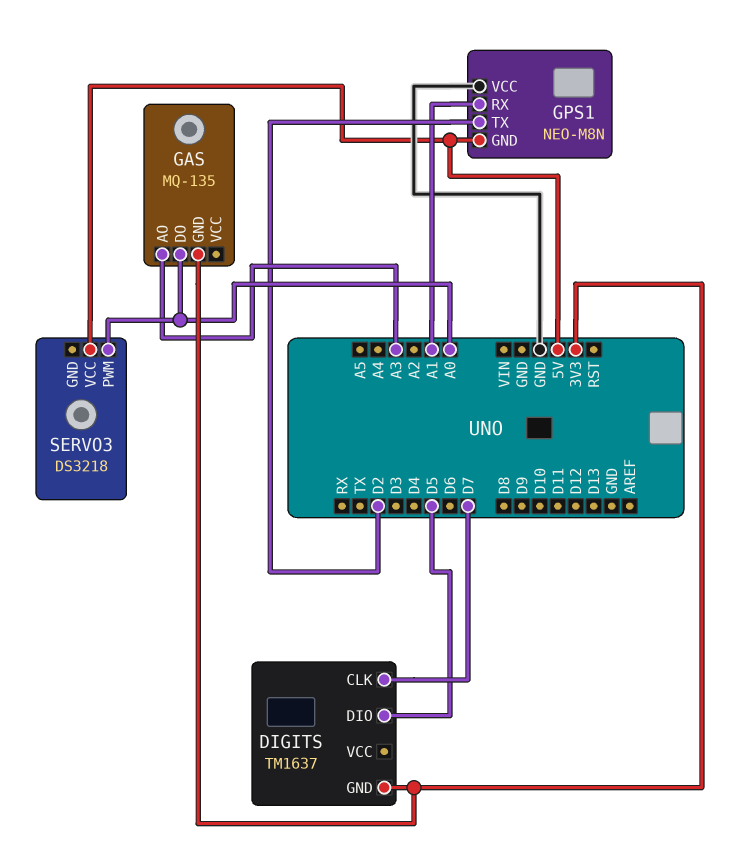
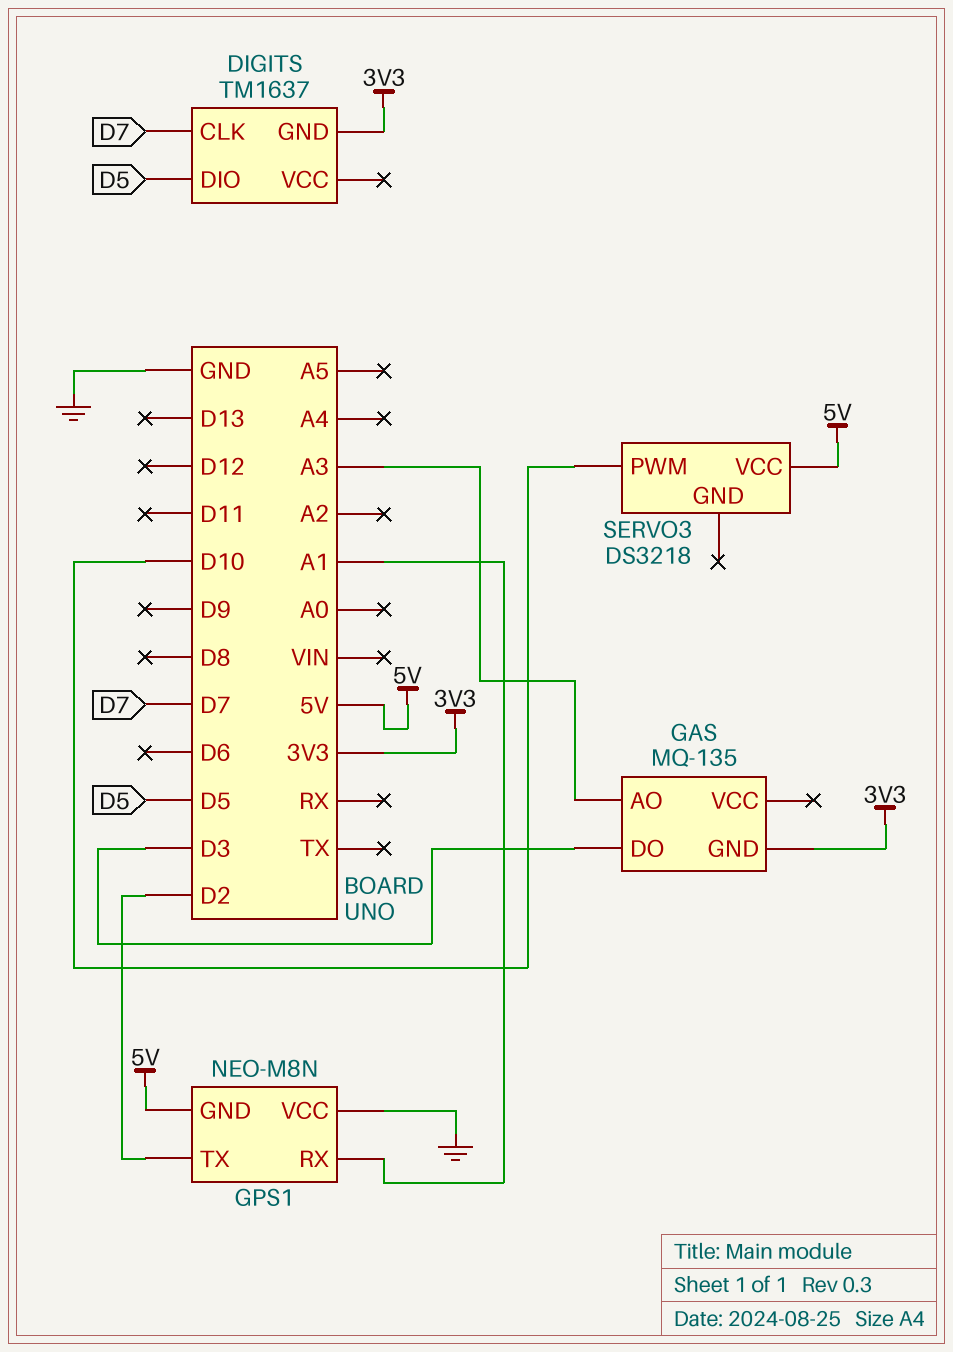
GAS pin DO: A0 -> D3
SERVO3 pin PWM: A0 -> D10

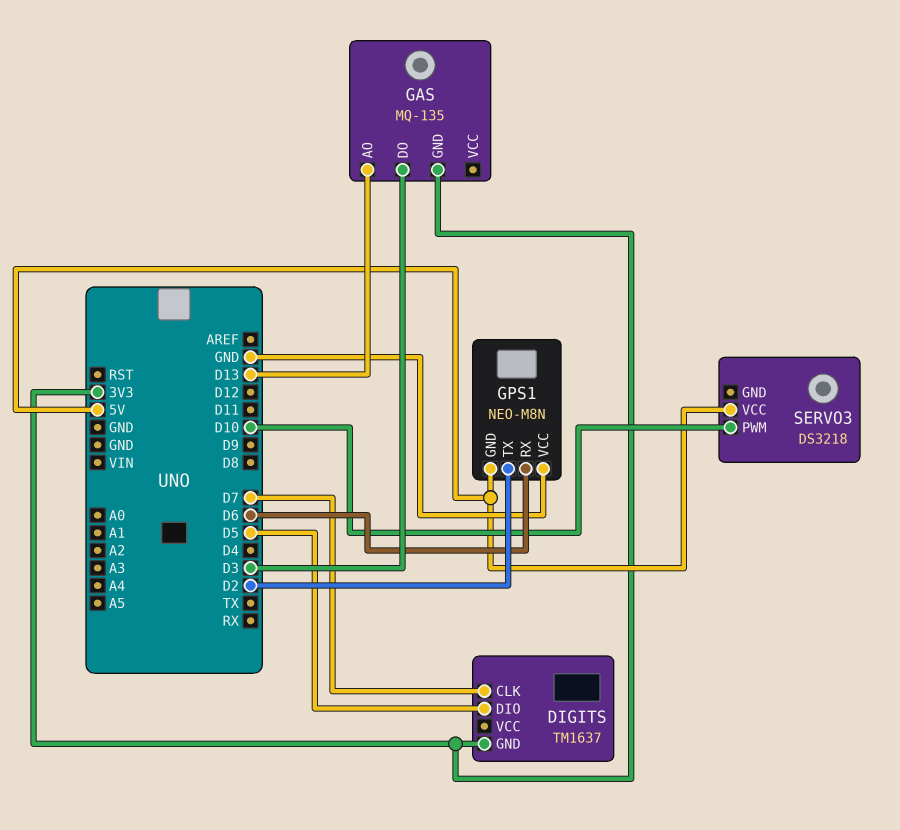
GAS pin AO: A3 -> D13
GPS1 pin RX: A1 -> D6

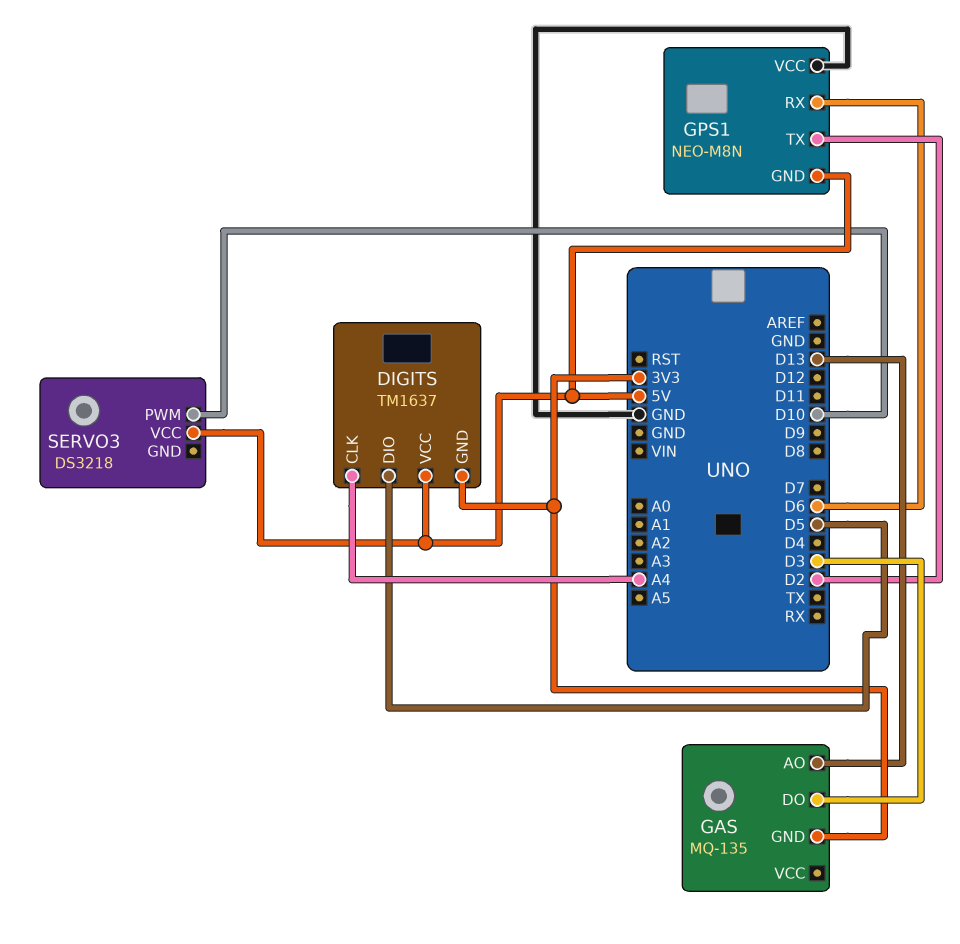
DIGITS pin CLK: D7 -> A4
DIGITS pin VCC: none -> 5V

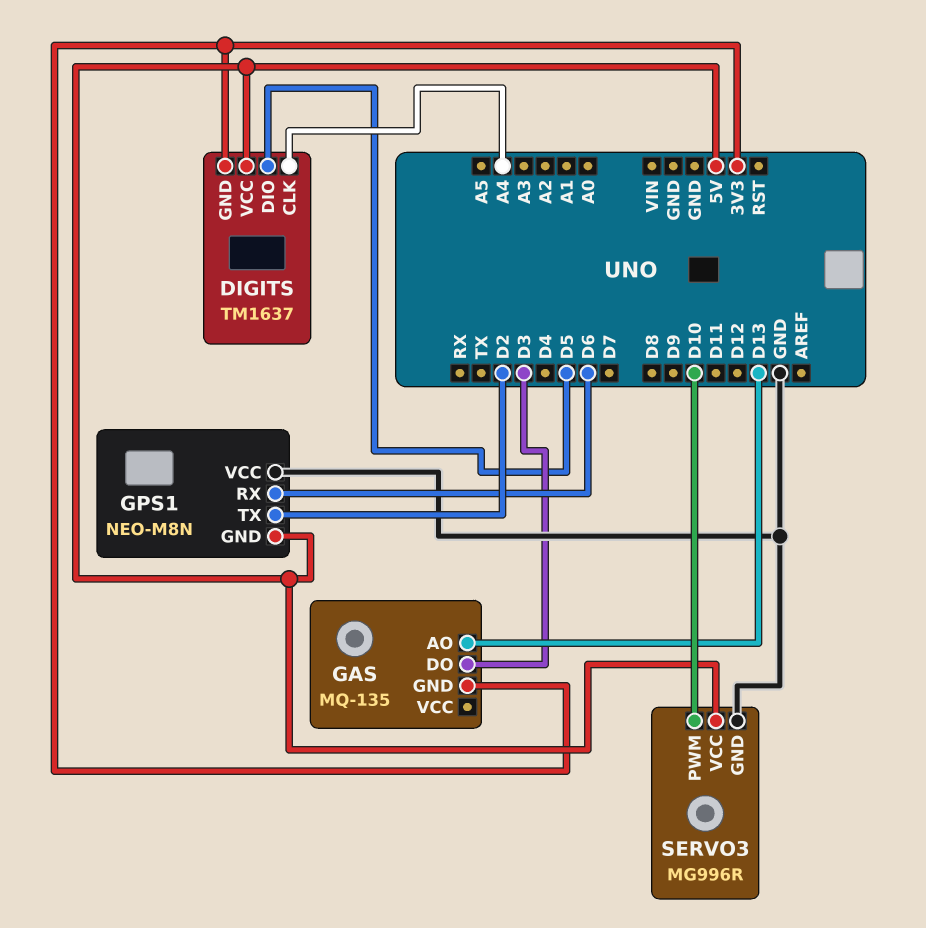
SERVO3: DS3218 -> MG996R
SERVO3 pin GND: none -> GND

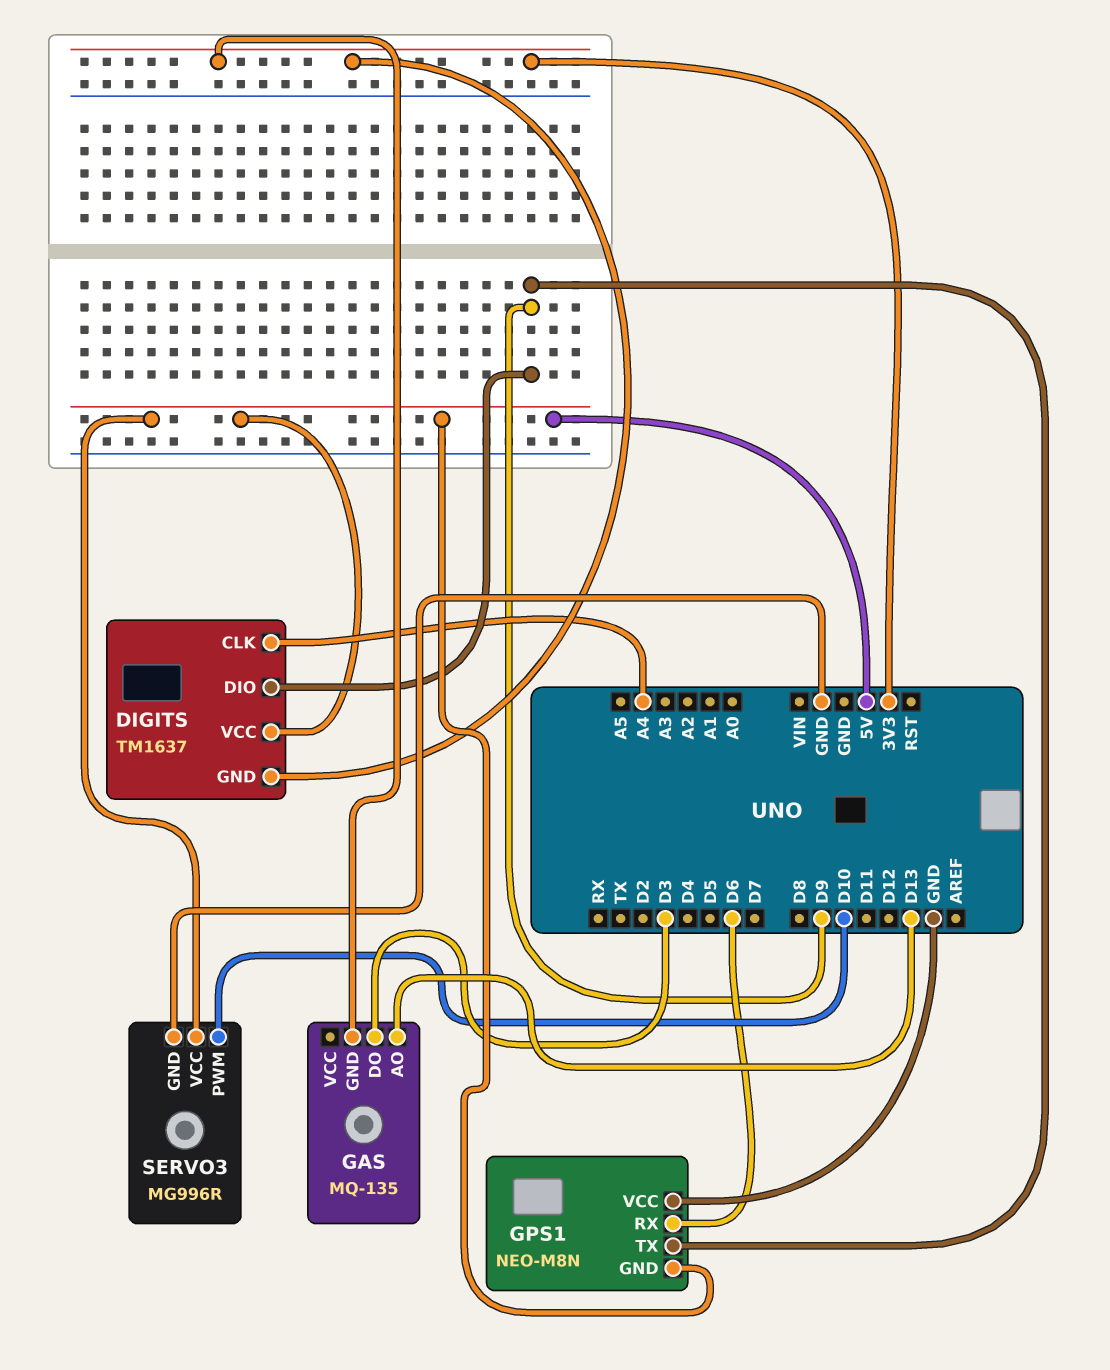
DIGITS pin DIO: D5 -> D9
GPS1 pin TX: D2 -> D9

